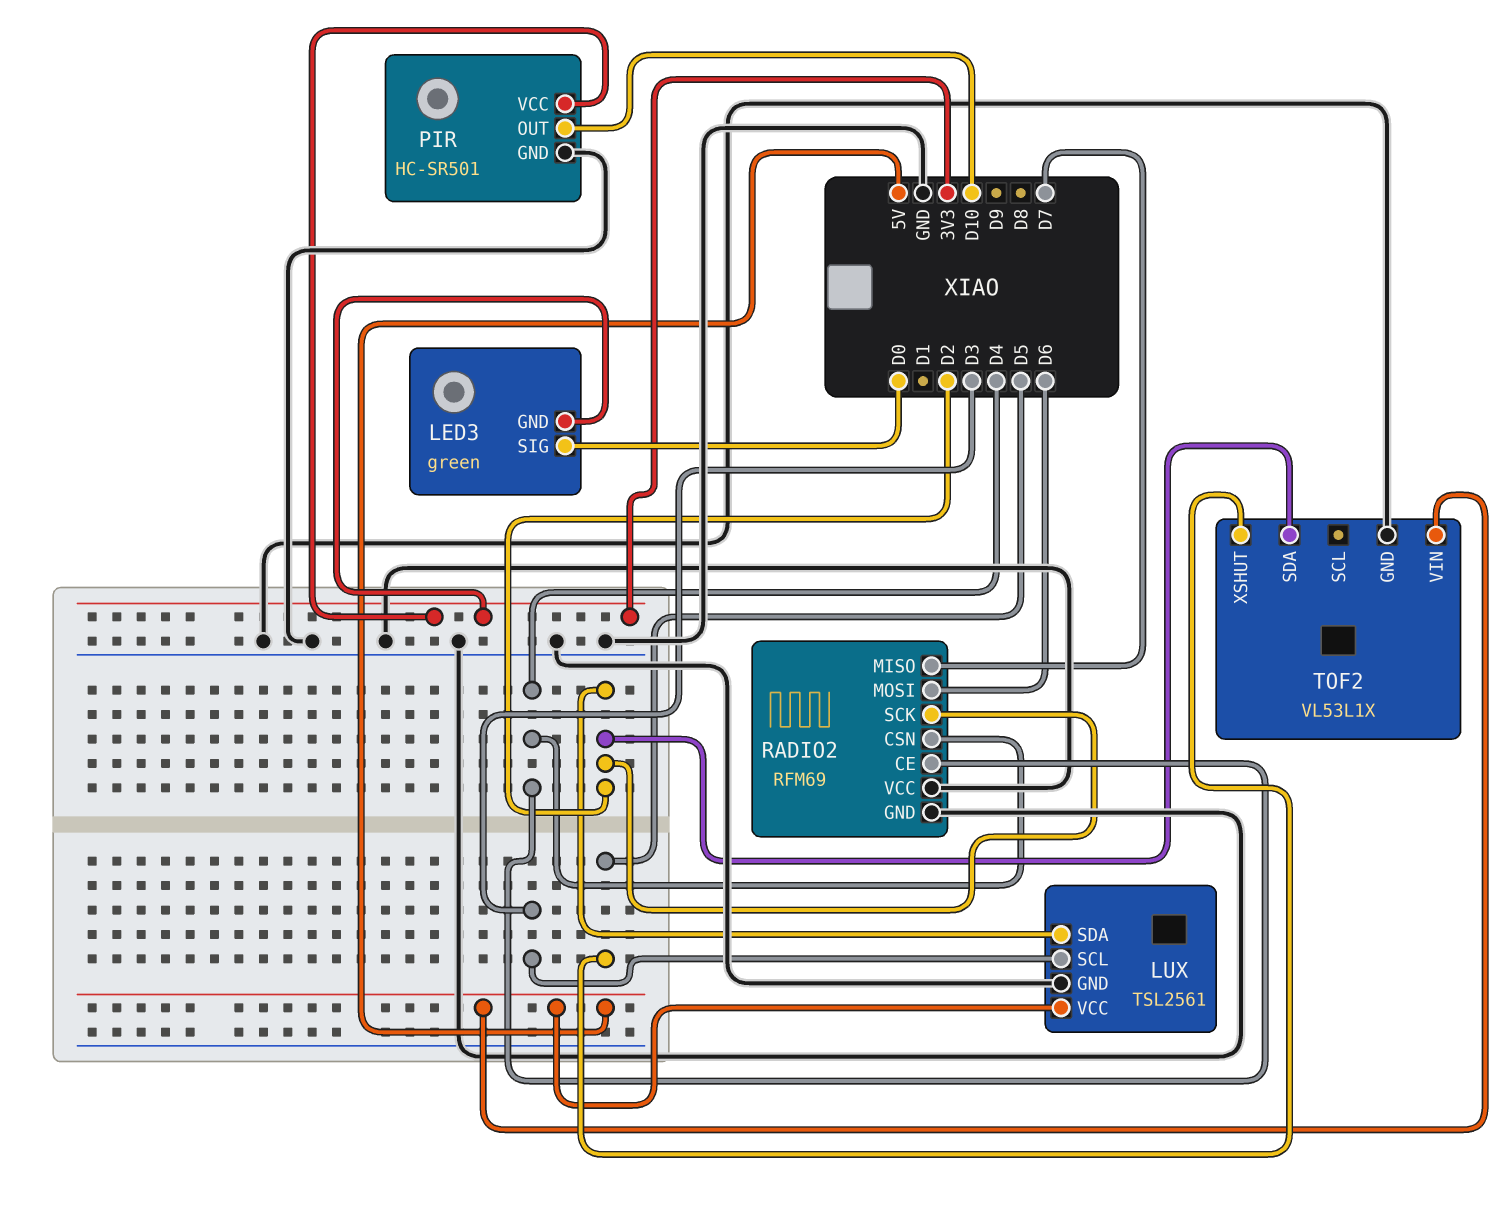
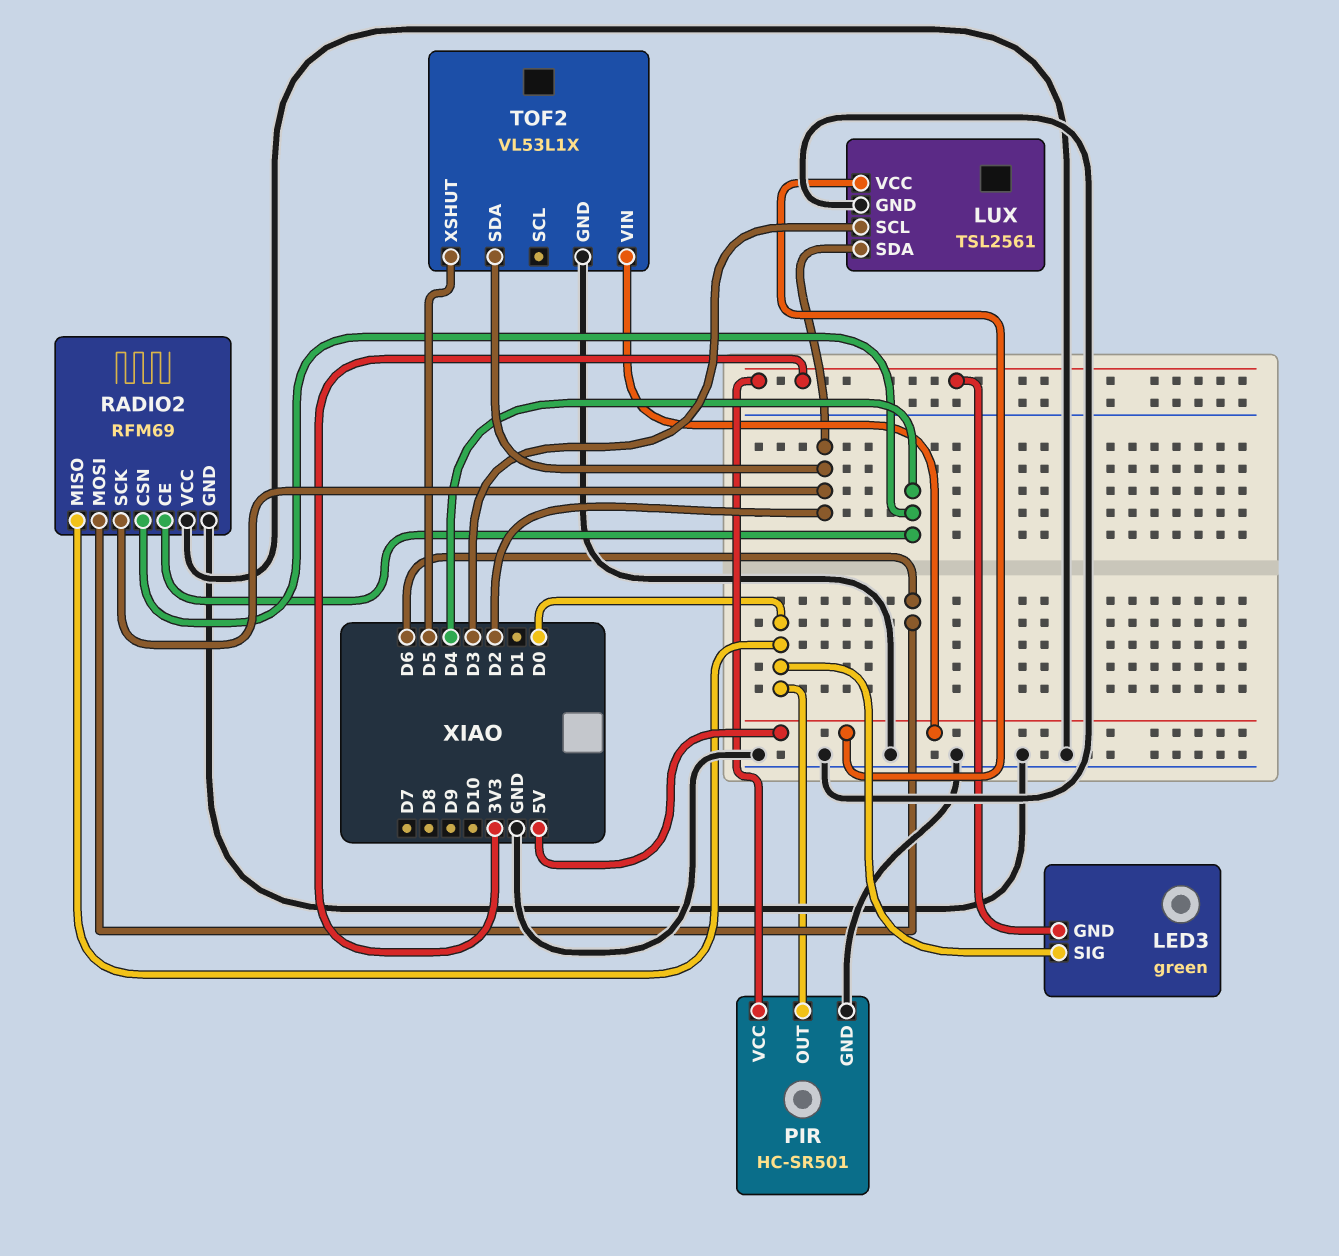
PIR pin OUT: D10 -> D0
RADIO2 pin MISO: D7 -> D0

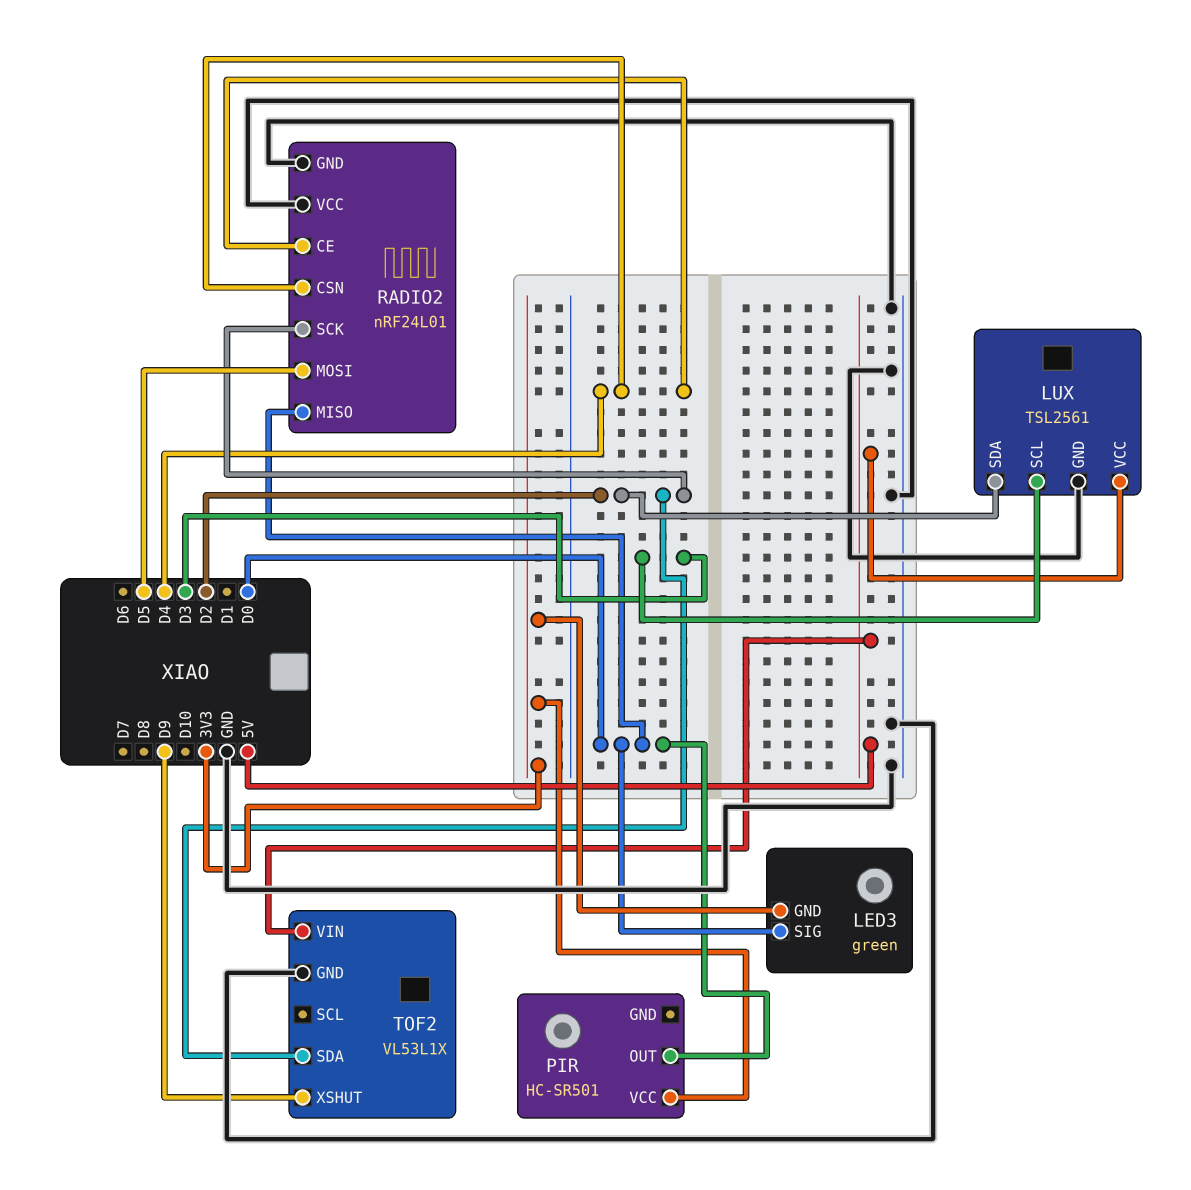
PIR pin GND: GND -> none
RADIO2: RFM69 -> nRF24L01
RADIO2 pin MOSI: D6 -> D5
TOF2 pin XSHUT: D5 -> D9

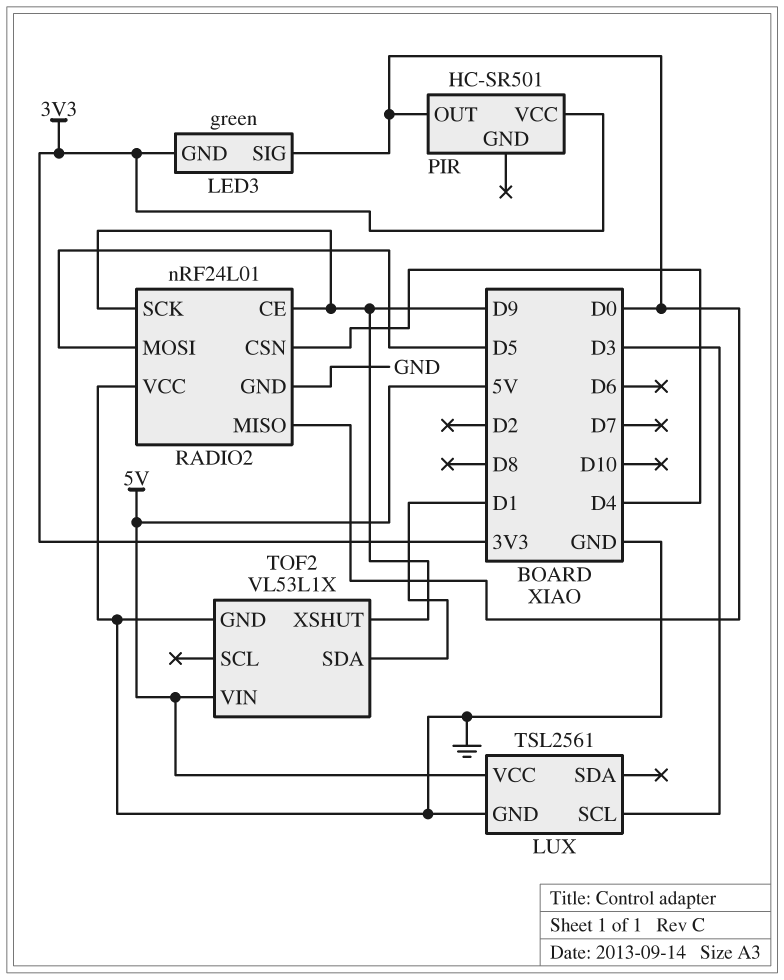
LUX pin SDA: D2 -> none
RADIO2 pin CE: D4 -> D9
RADIO2 pin SCK: D2 -> D9
TOF2 pin SDA: D2 -> D1

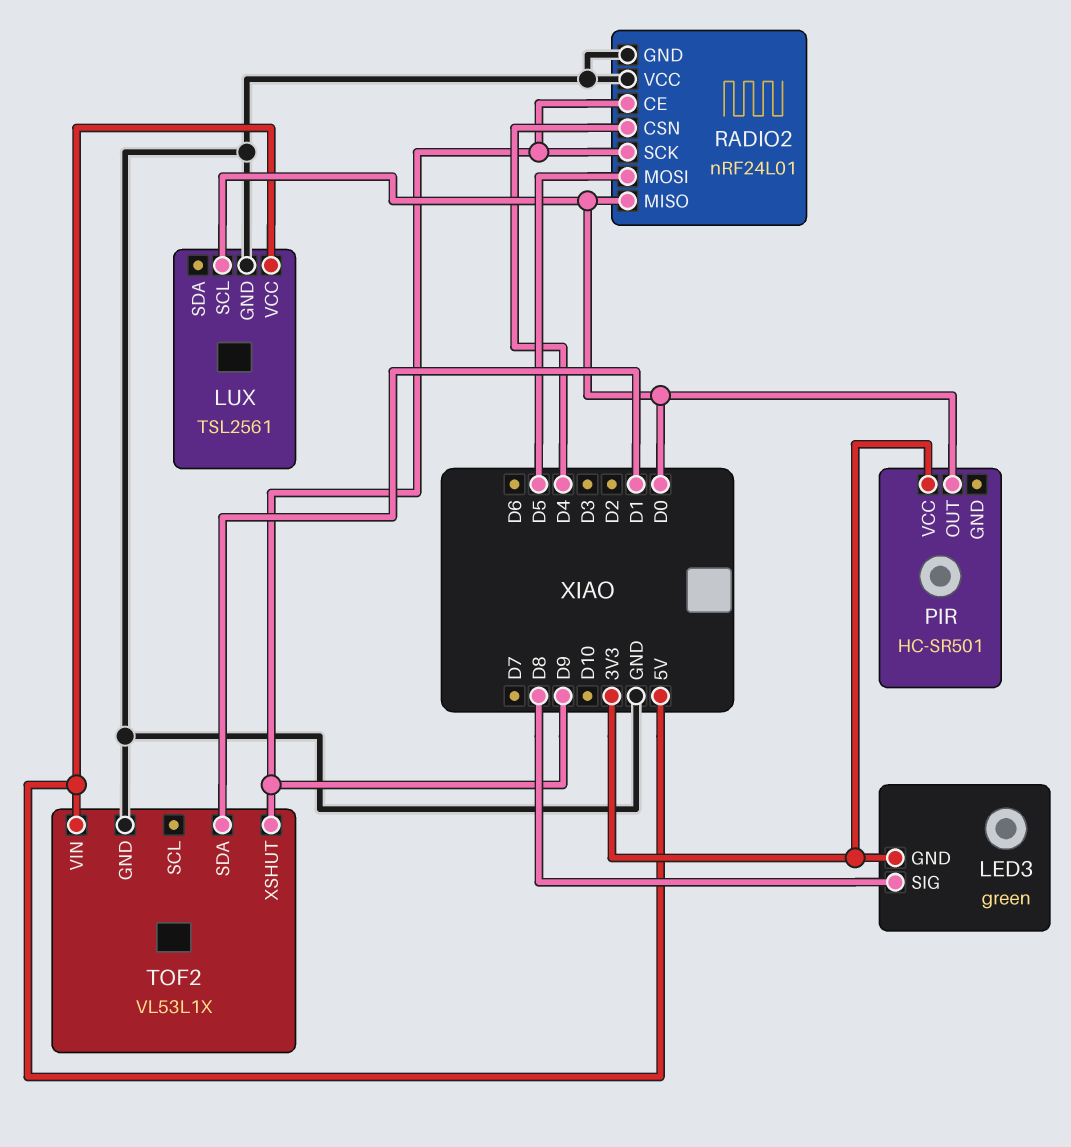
LED3 pin SIG: D0 -> D8
LUX pin SCL: D3 -> D0

